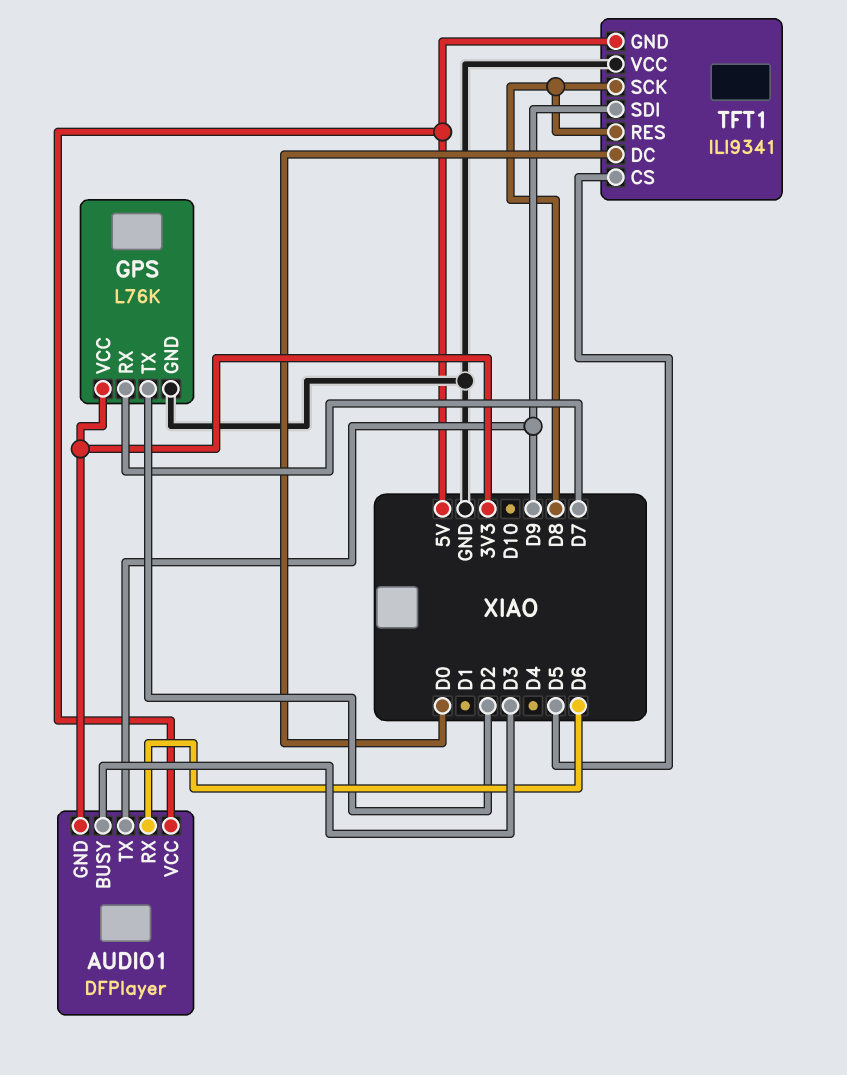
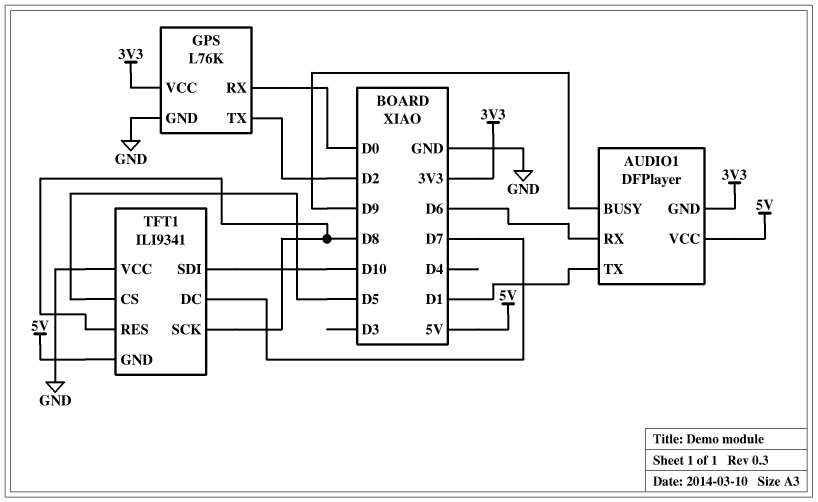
AUDIO1 pin BUSY: D3 -> D9
AUDIO1 pin TX: D9 -> D1
GPS pin RX: D7 -> D0
TFT1 pin DC: D0 -> D7
TFT1 pin SDI: D9 -> D10

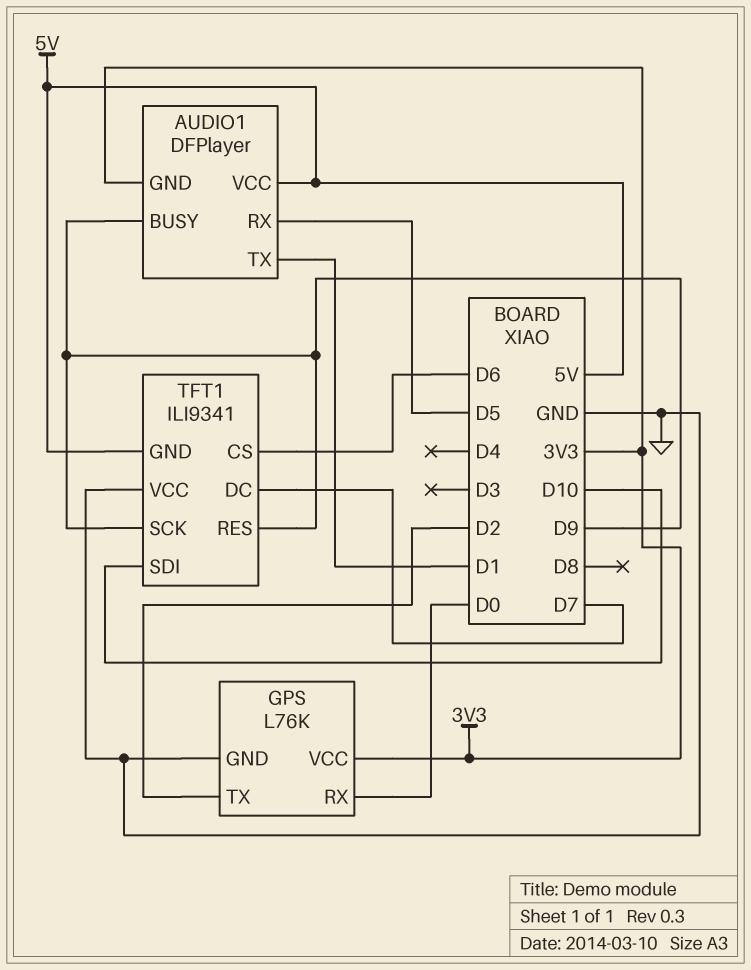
AUDIO1 pin RX: D6 -> D5
TFT1 pin CS: D5 -> D6
TFT1 pin RES: D8 -> D9
TFT1 pin SCK: D8 -> D9

